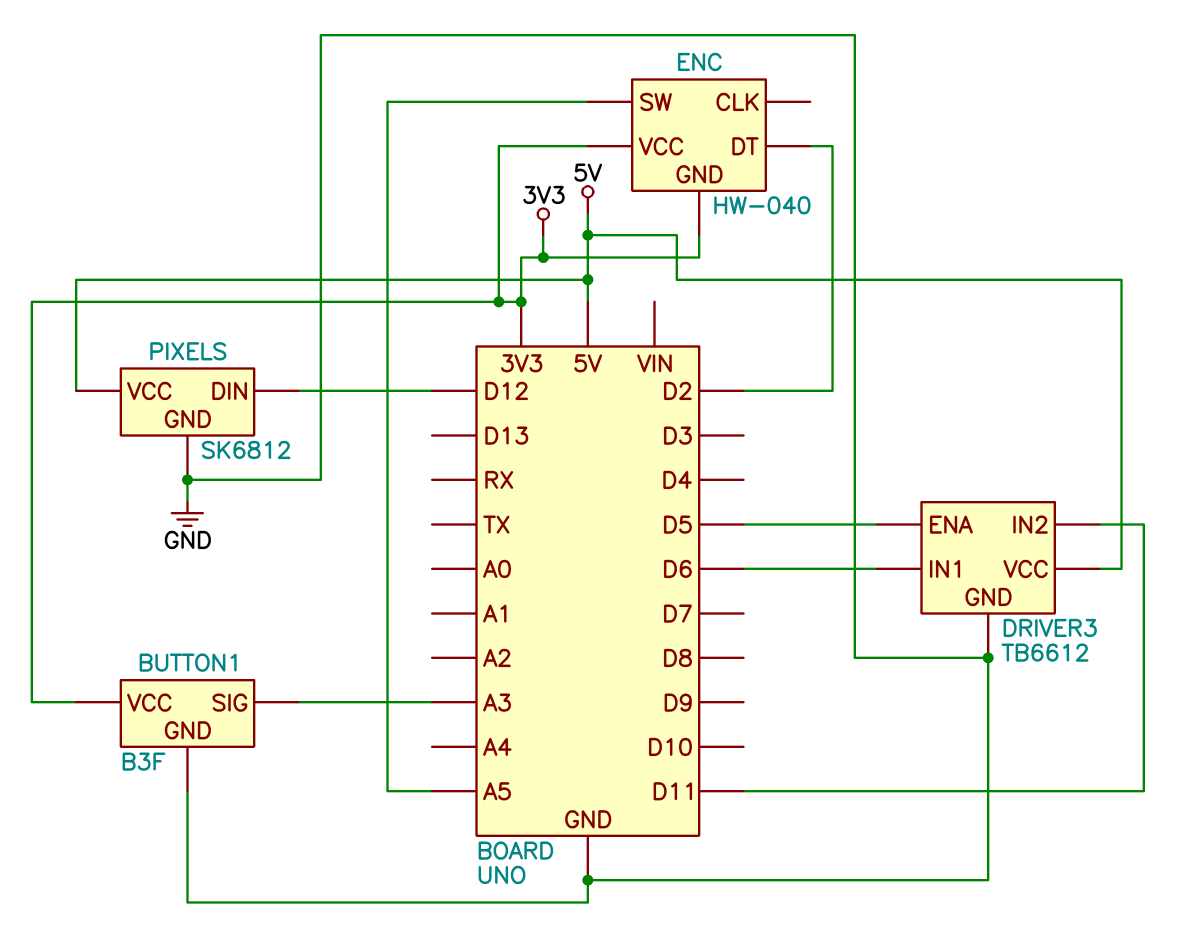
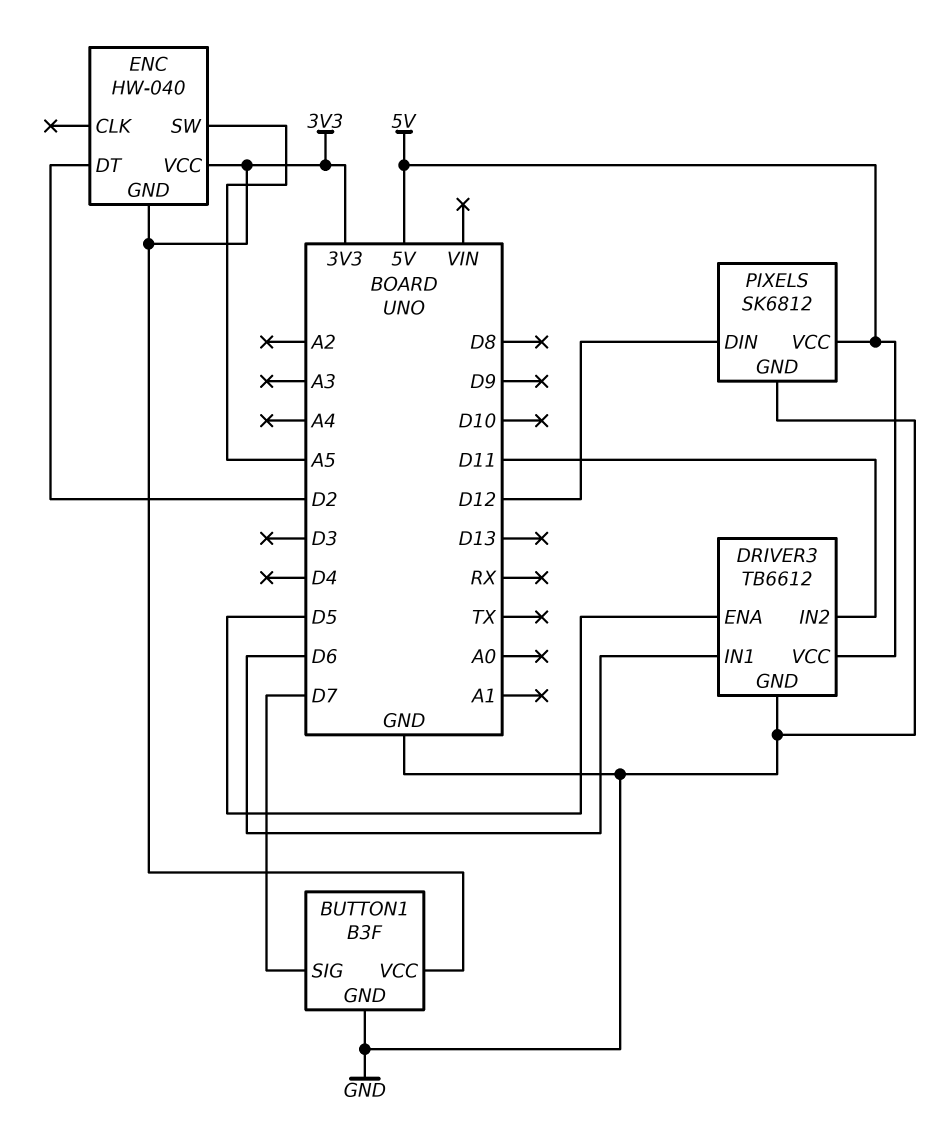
BUTTON1 pin SIG: A3 -> D7

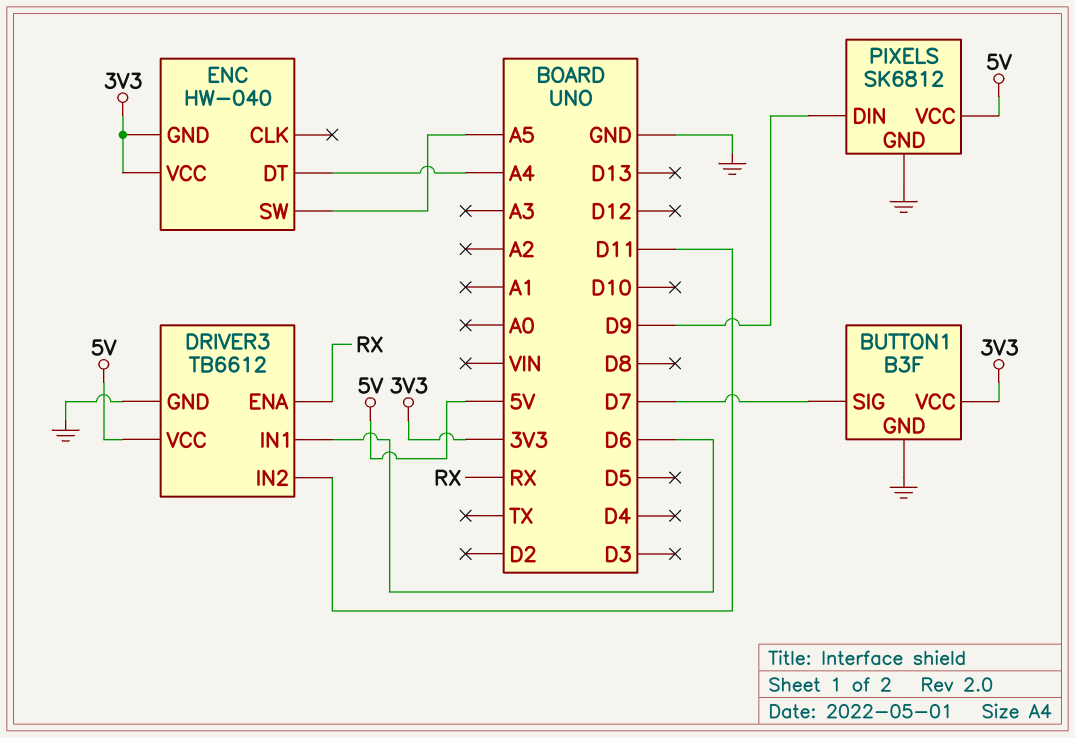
DRIVER3 pin ENA: D5 -> RX
ENC pin DT: D2 -> A4
PIXELS pin DIN: D12 -> D9

